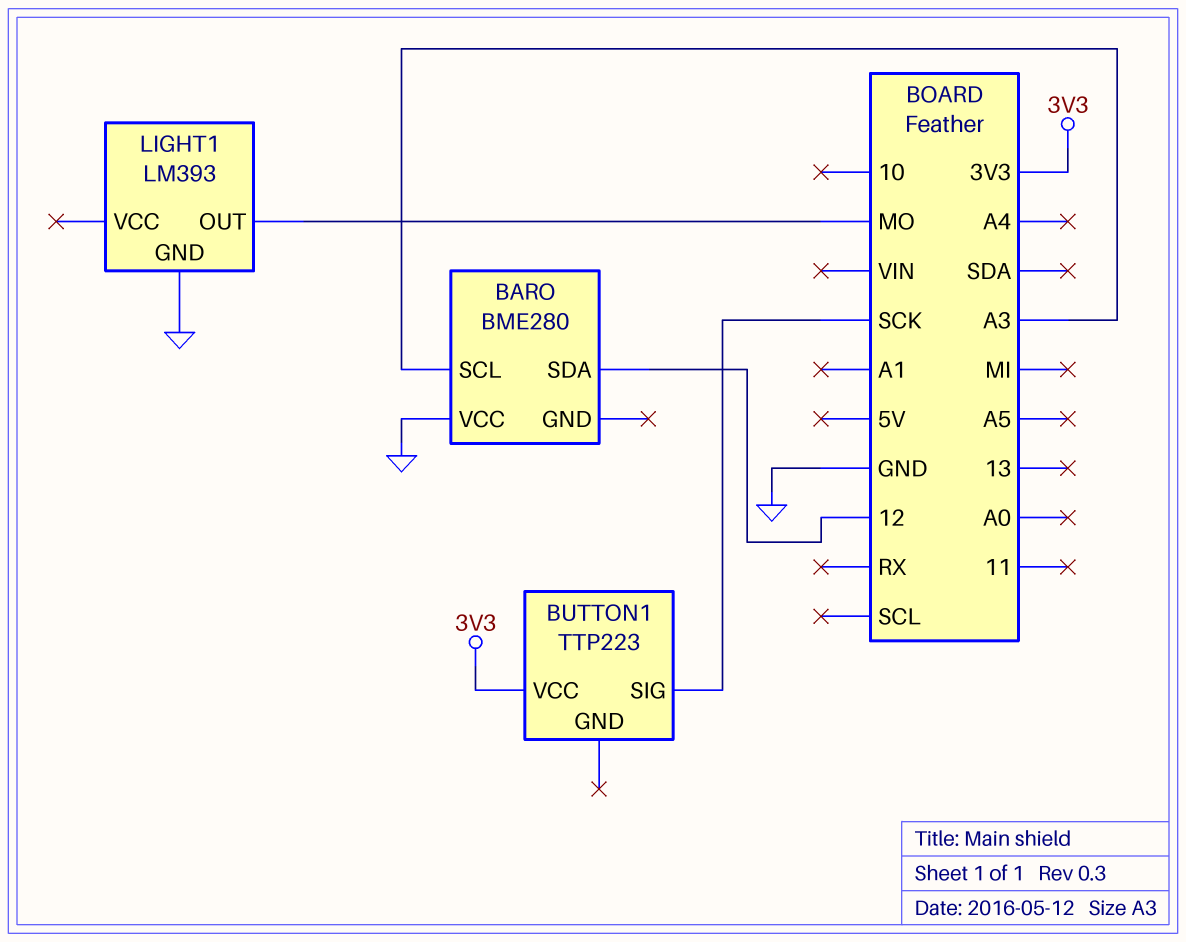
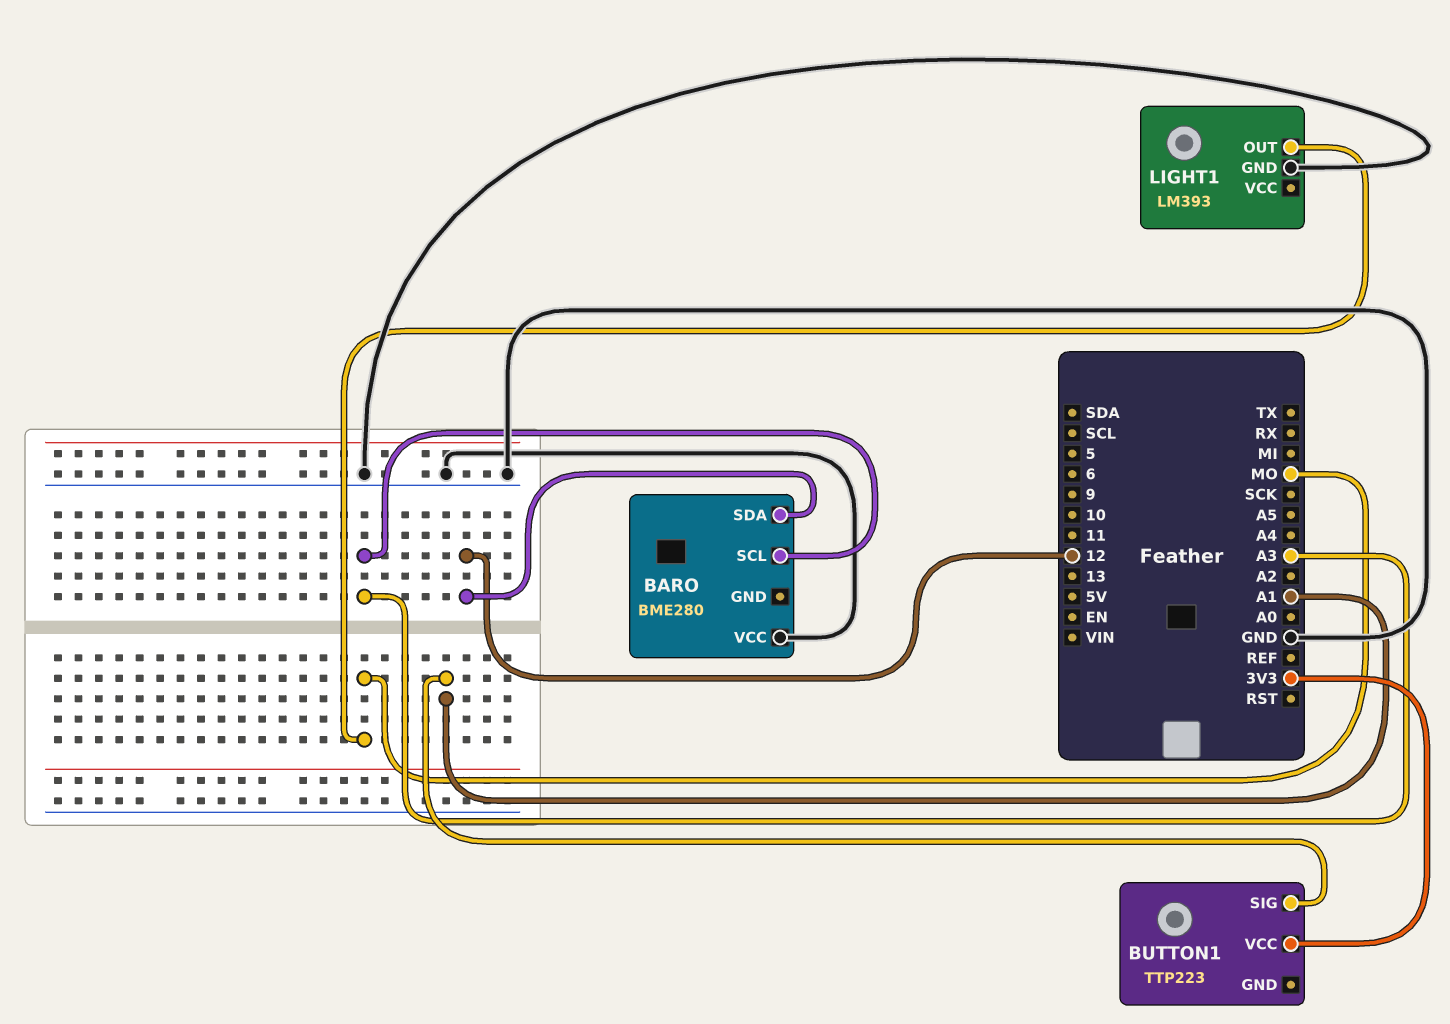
BUTTON1 pin SIG: SCK -> A1

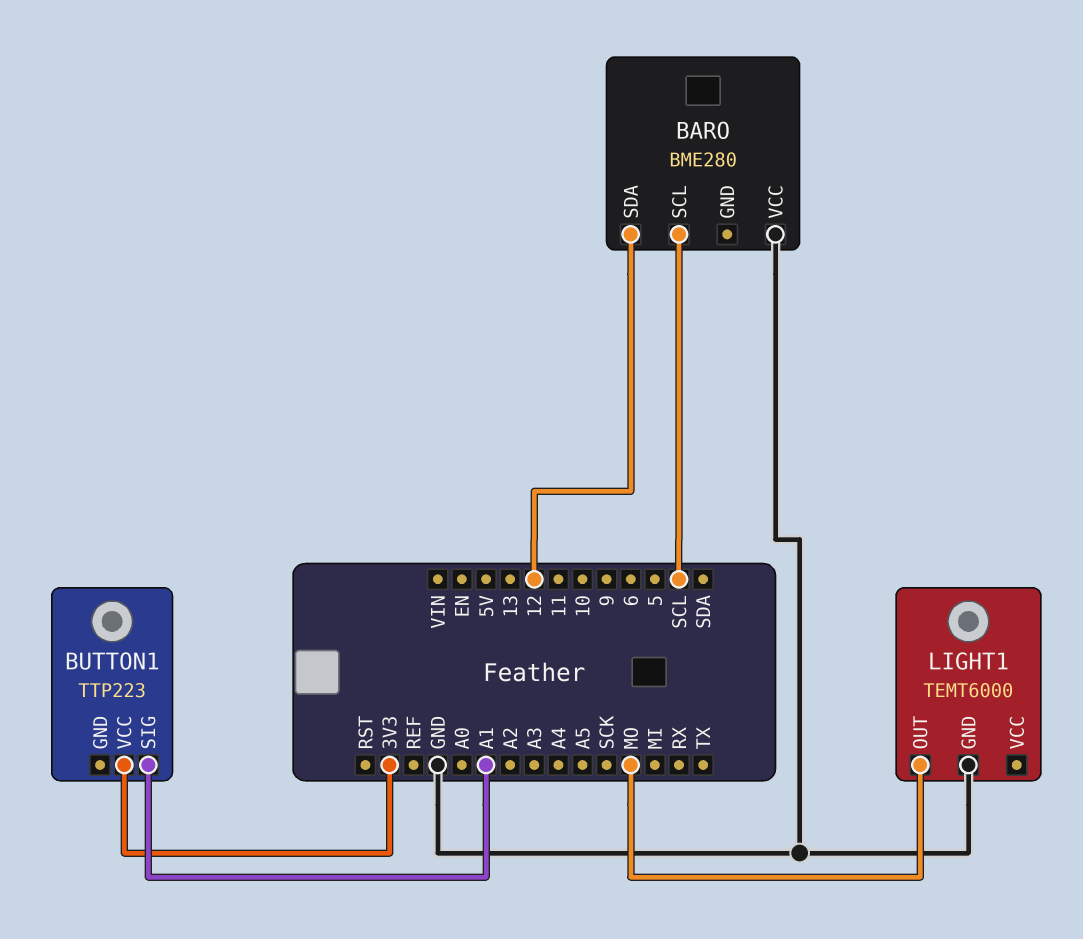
BARO pin SCL: A3 -> SCL
LIGHT1: LM393 -> TEMT6000

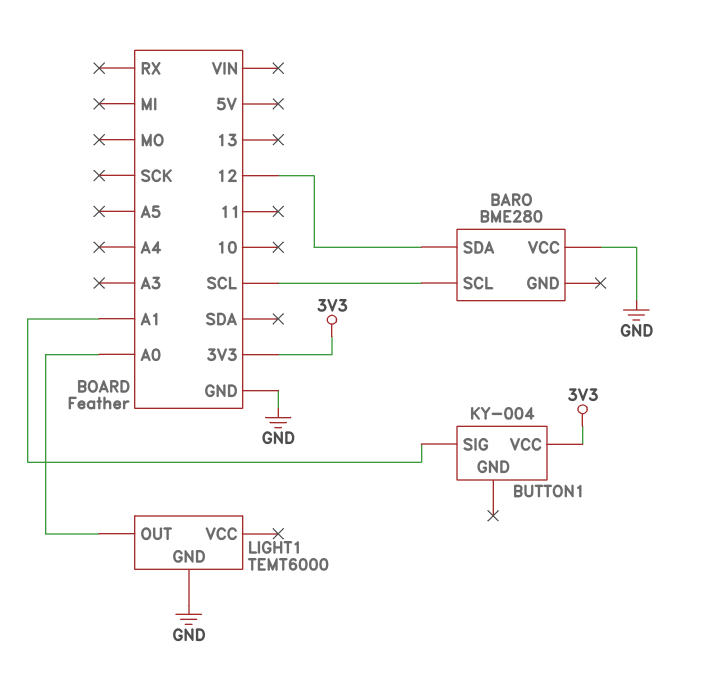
BUTTON1: TTP223 -> KY-004
LIGHT1 pin OUT: MO -> A0

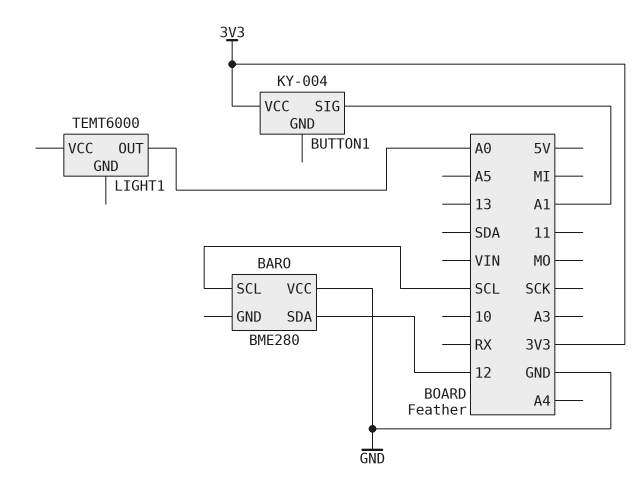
LIGHT1 pin GND: GND -> none

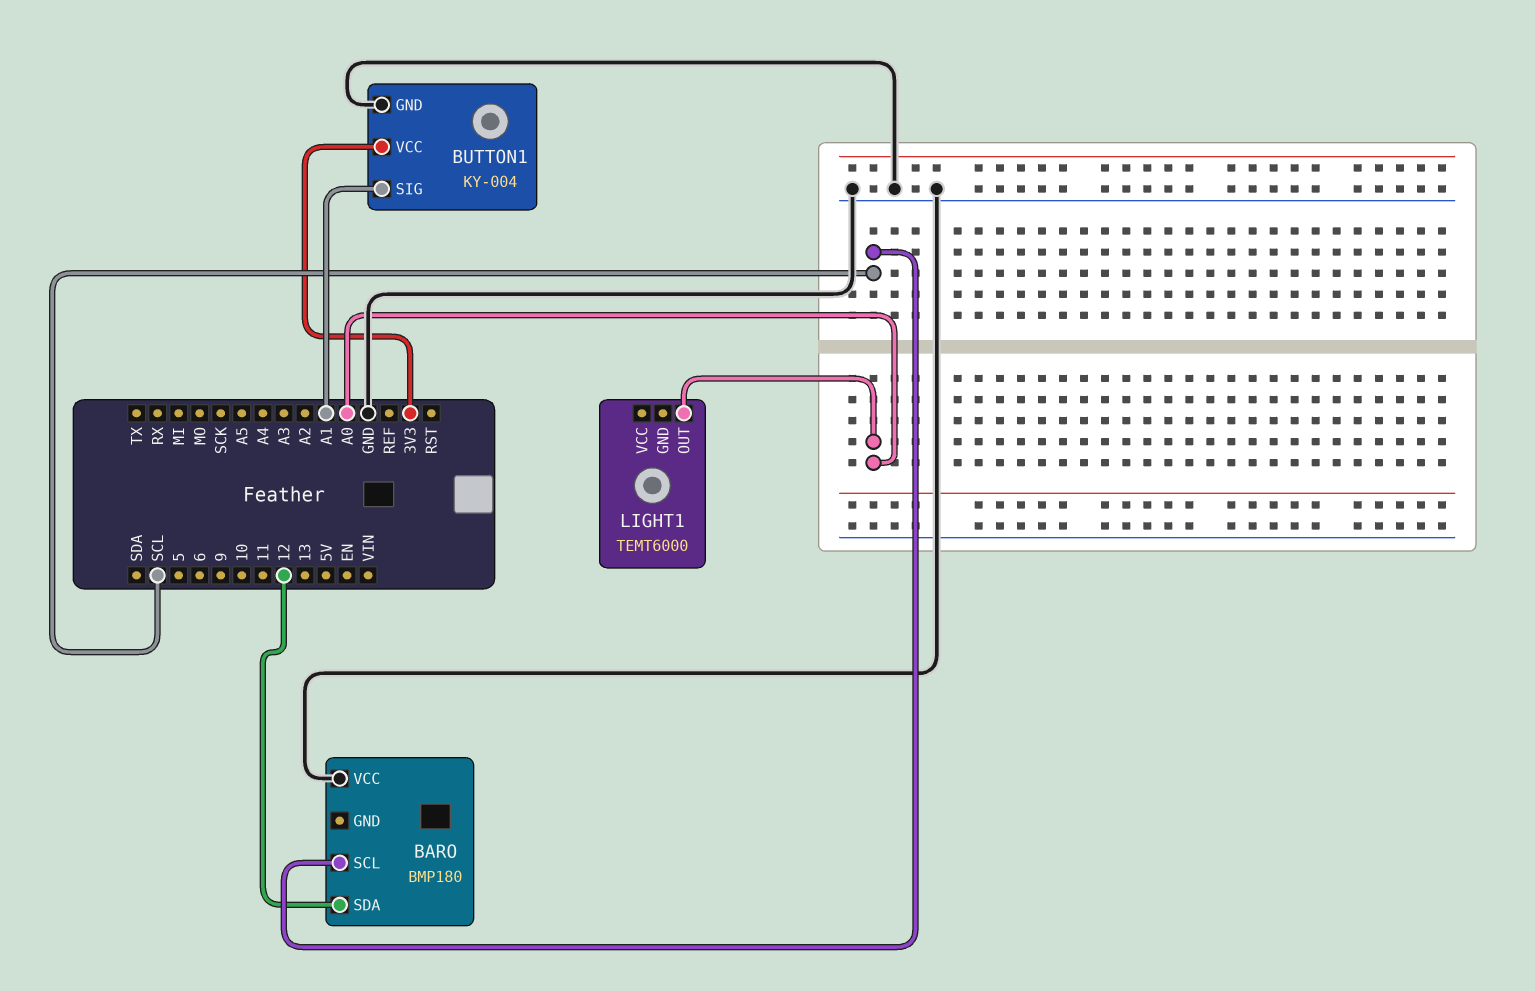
BARO: BME280 -> BMP180
BUTTON1 pin GND: none -> GND

